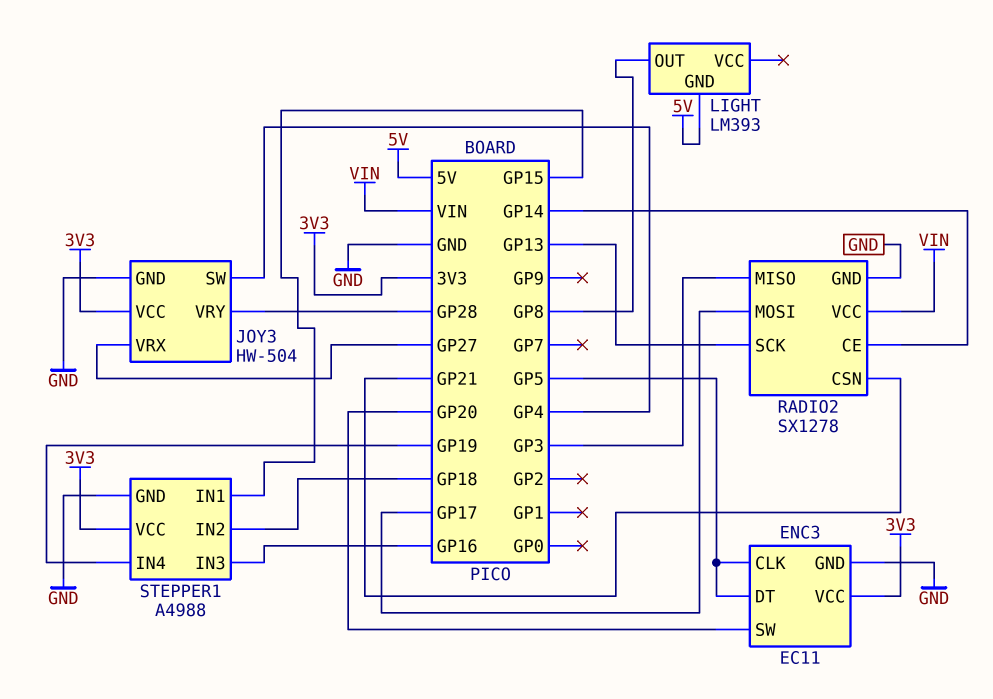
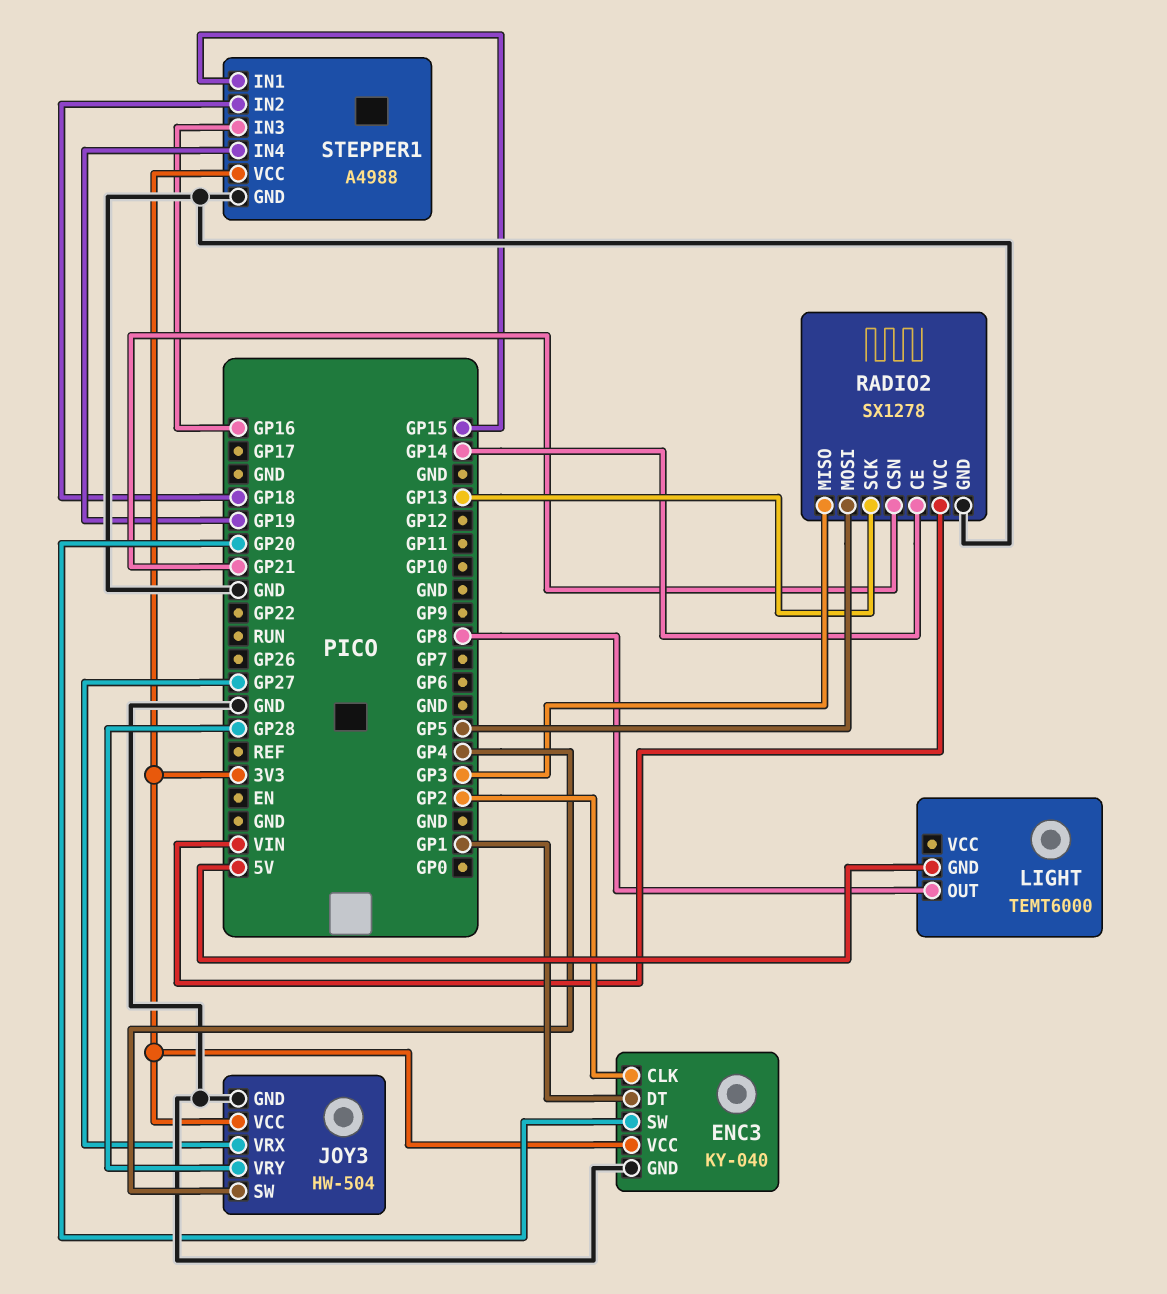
ENC3: EC11 -> KY-040
ENC3 pin CLK: GP5 -> GP2
ENC3 pin DT: GP5 -> GP1
LIGHT: LM393 -> TEMT6000
RADIO2 pin MOSI: GP17 -> GP5

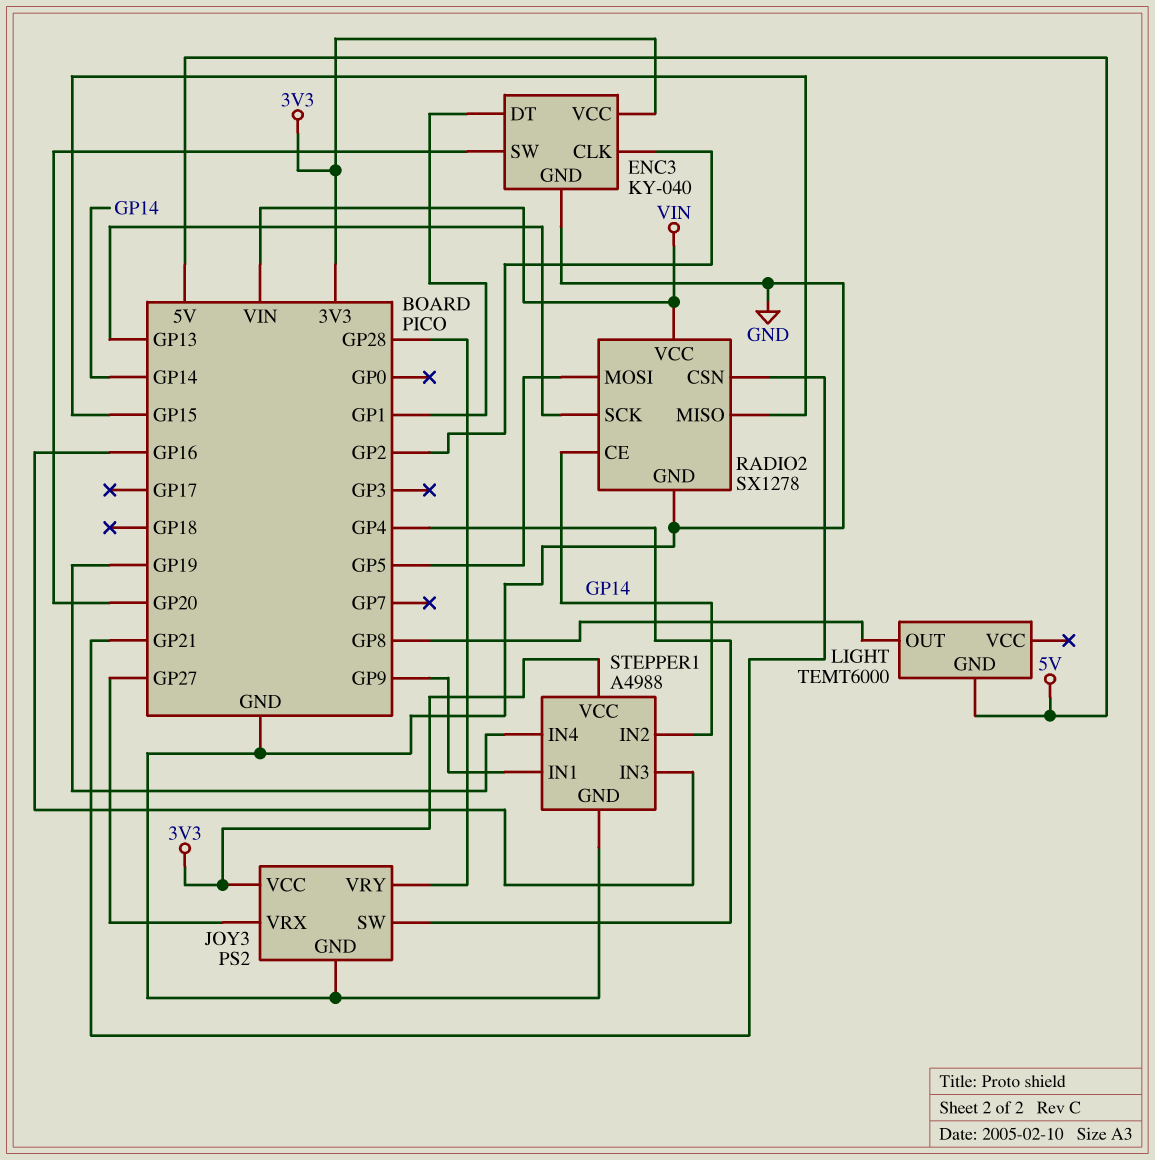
JOY3: HW-504 -> PS2
RADIO2 pin MISO: GP3 -> GP15
STEPPER1 pin IN1: GP15 -> GP9
STEPPER1 pin IN2: GP18 -> GP14

